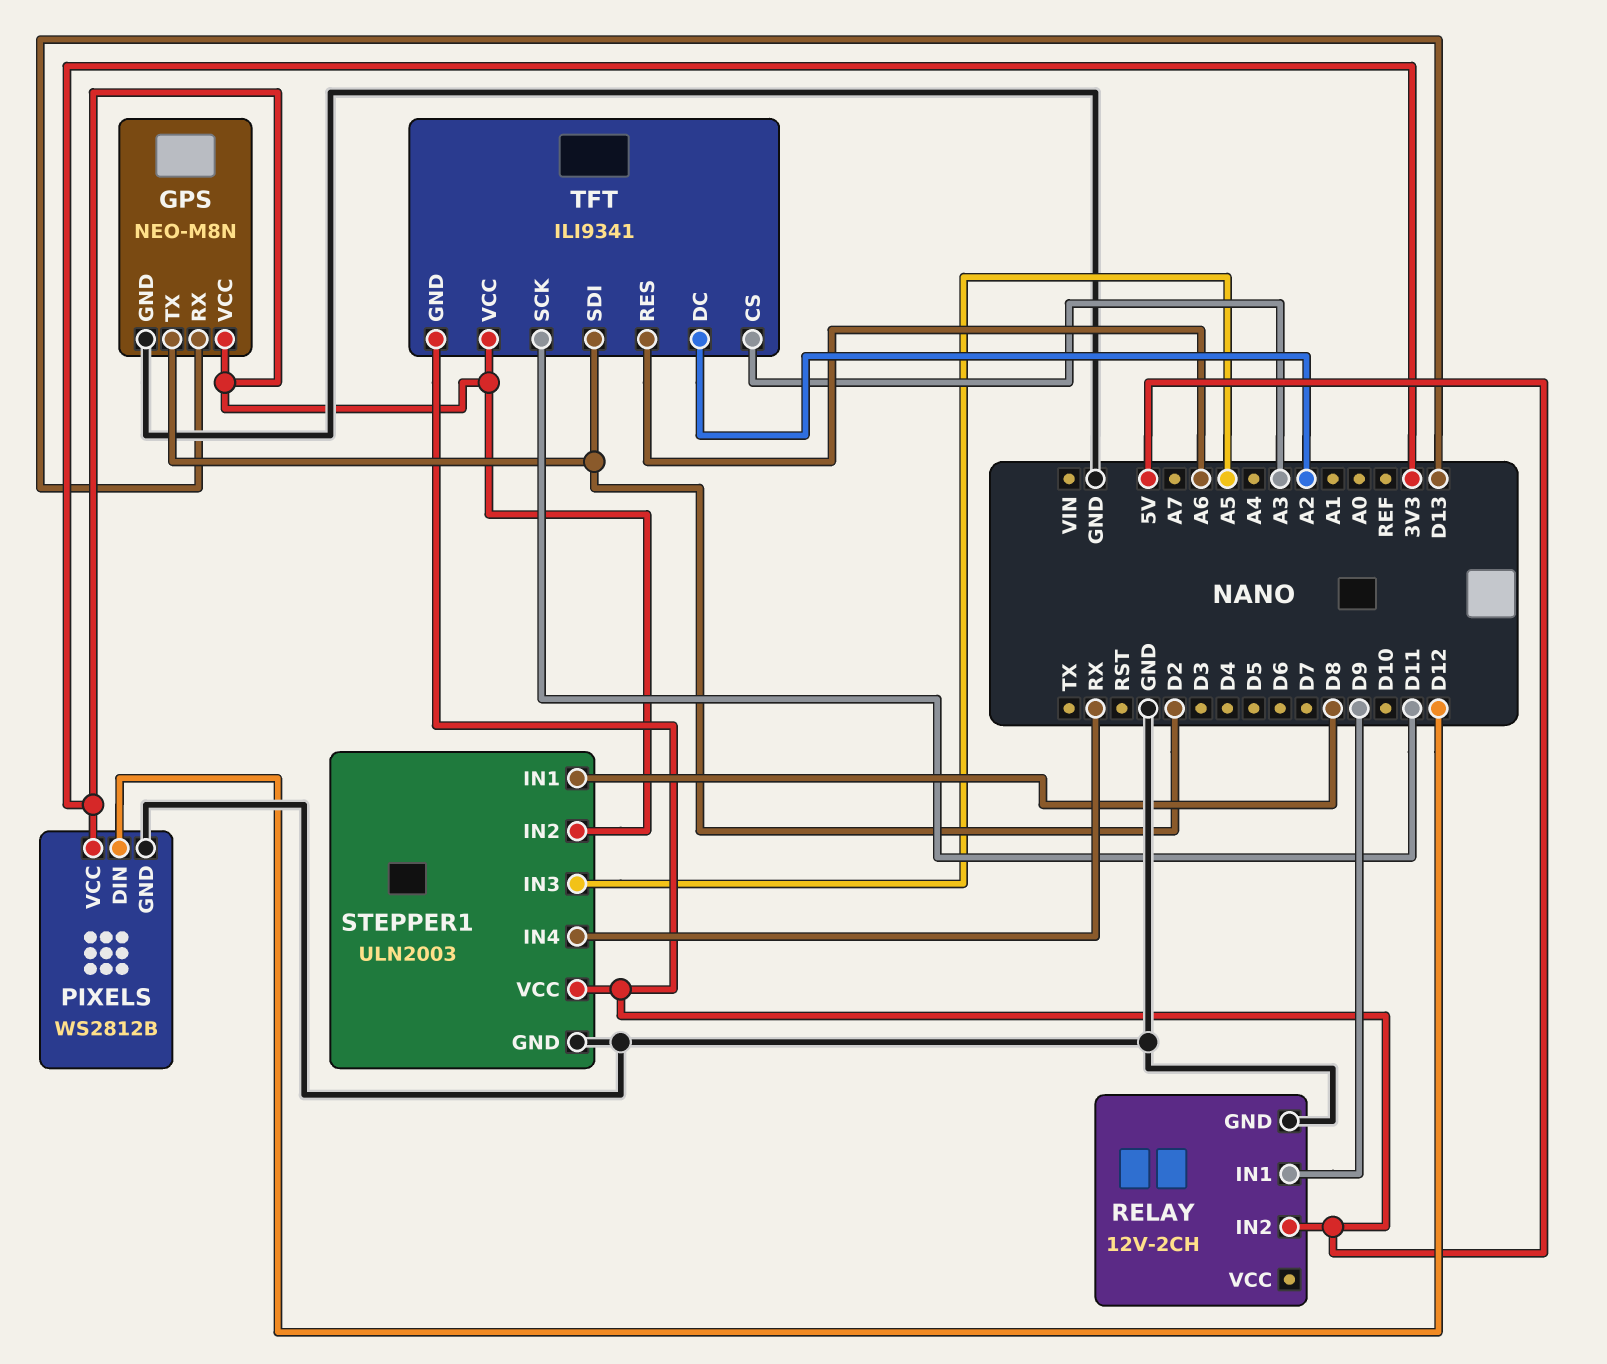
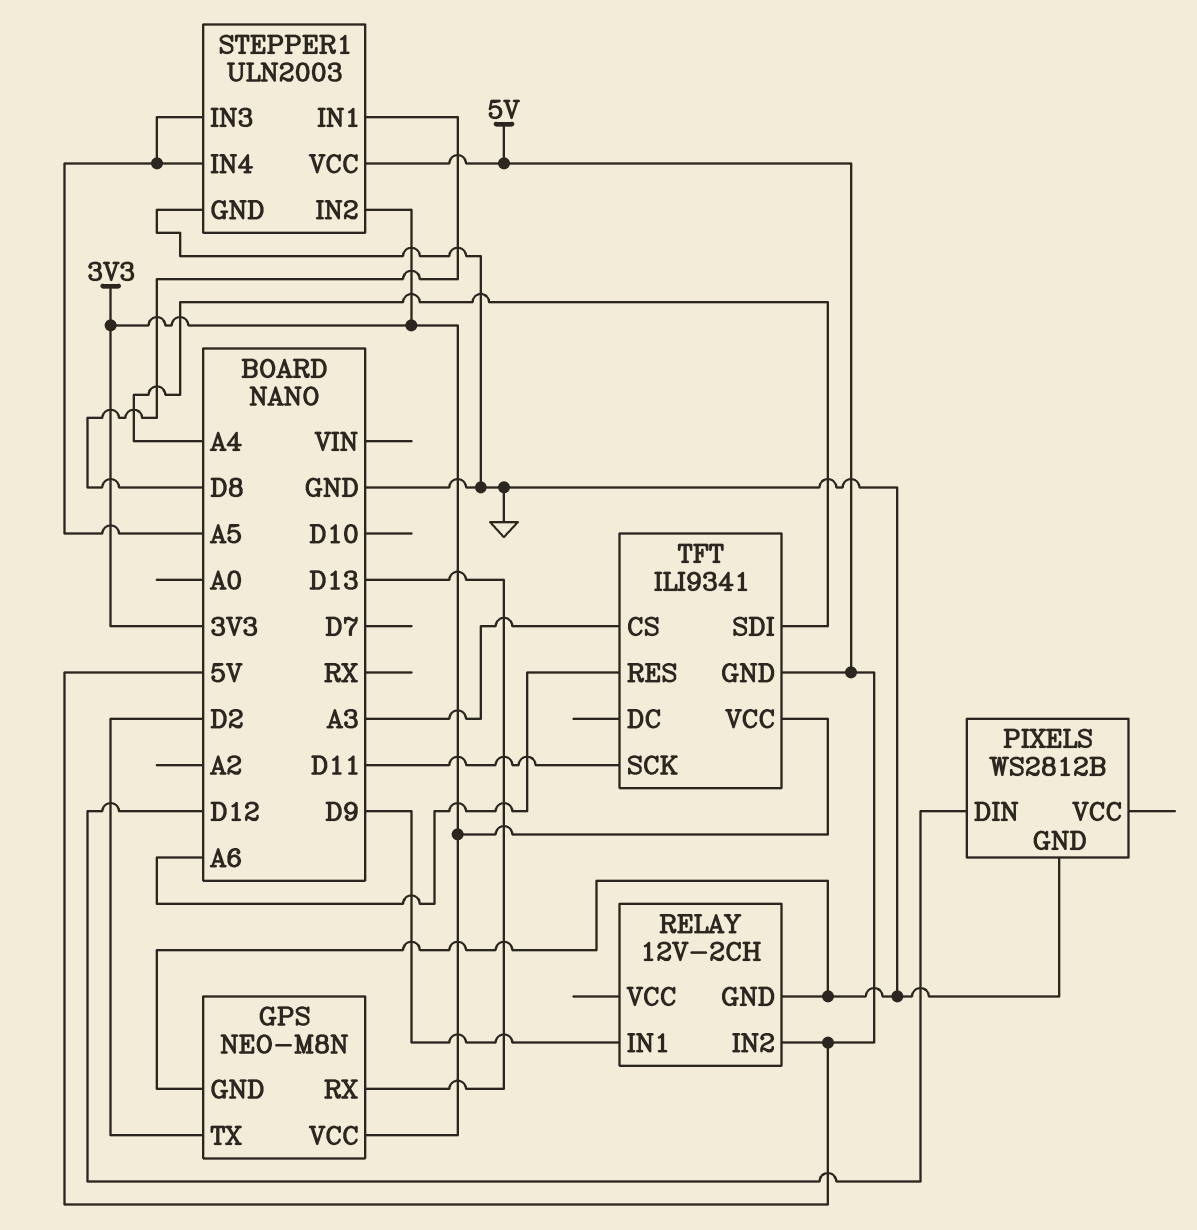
PIXELS pin VCC: 3V3 -> none
STEPPER1 pin IN4: RX -> A5
TFT pin DC: A2 -> none
TFT pin SDI: D2 -> A4

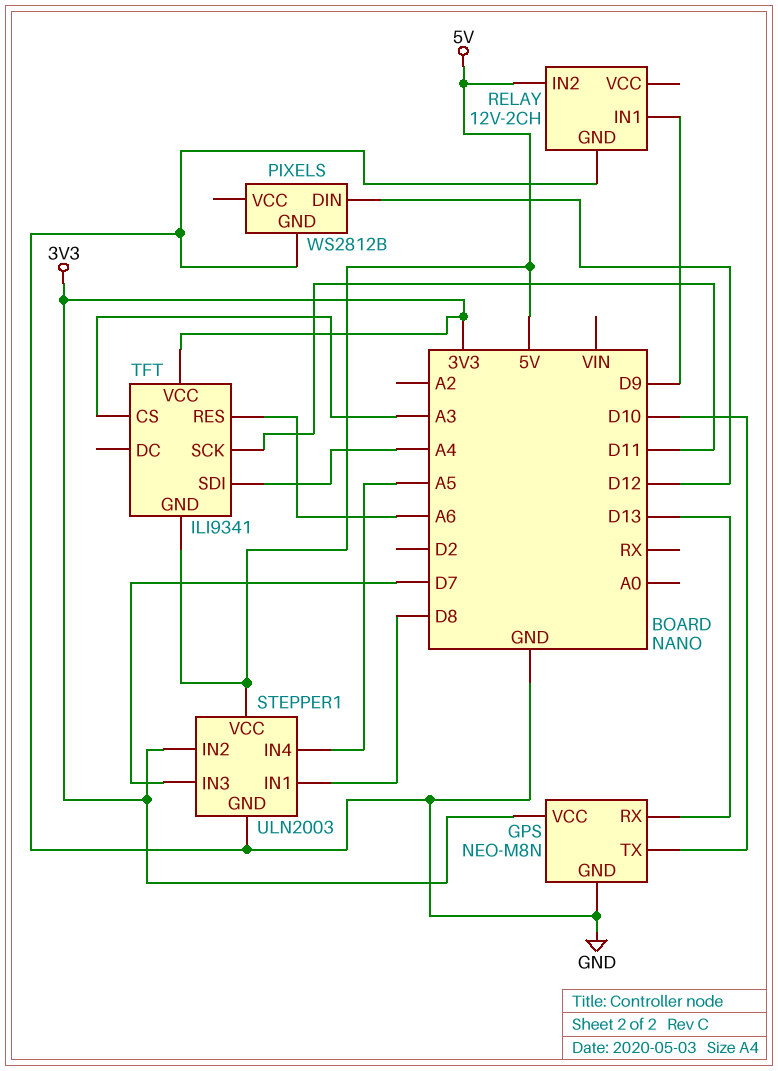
GPS pin TX: D2 -> D10
STEPPER1 pin IN3: A5 -> D7

